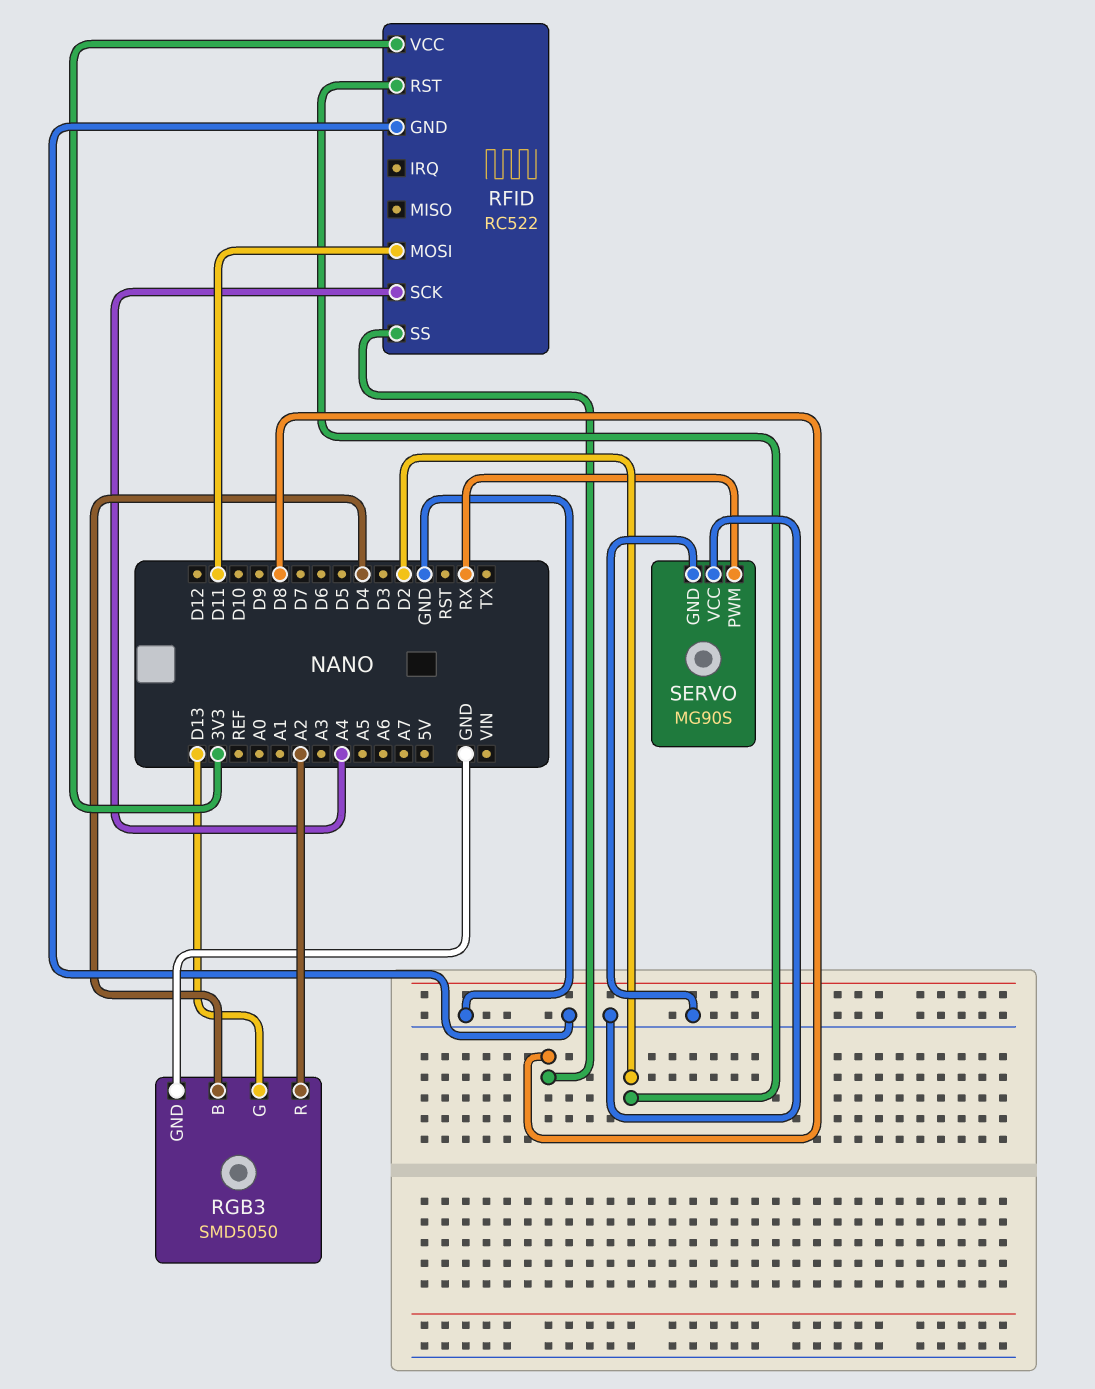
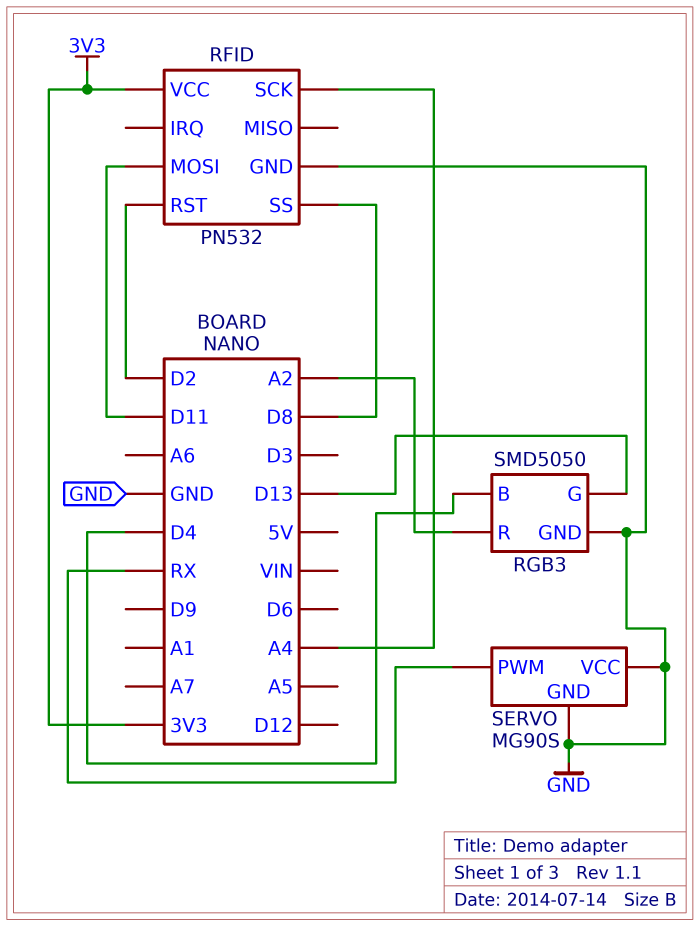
RFID: RC522 -> PN532

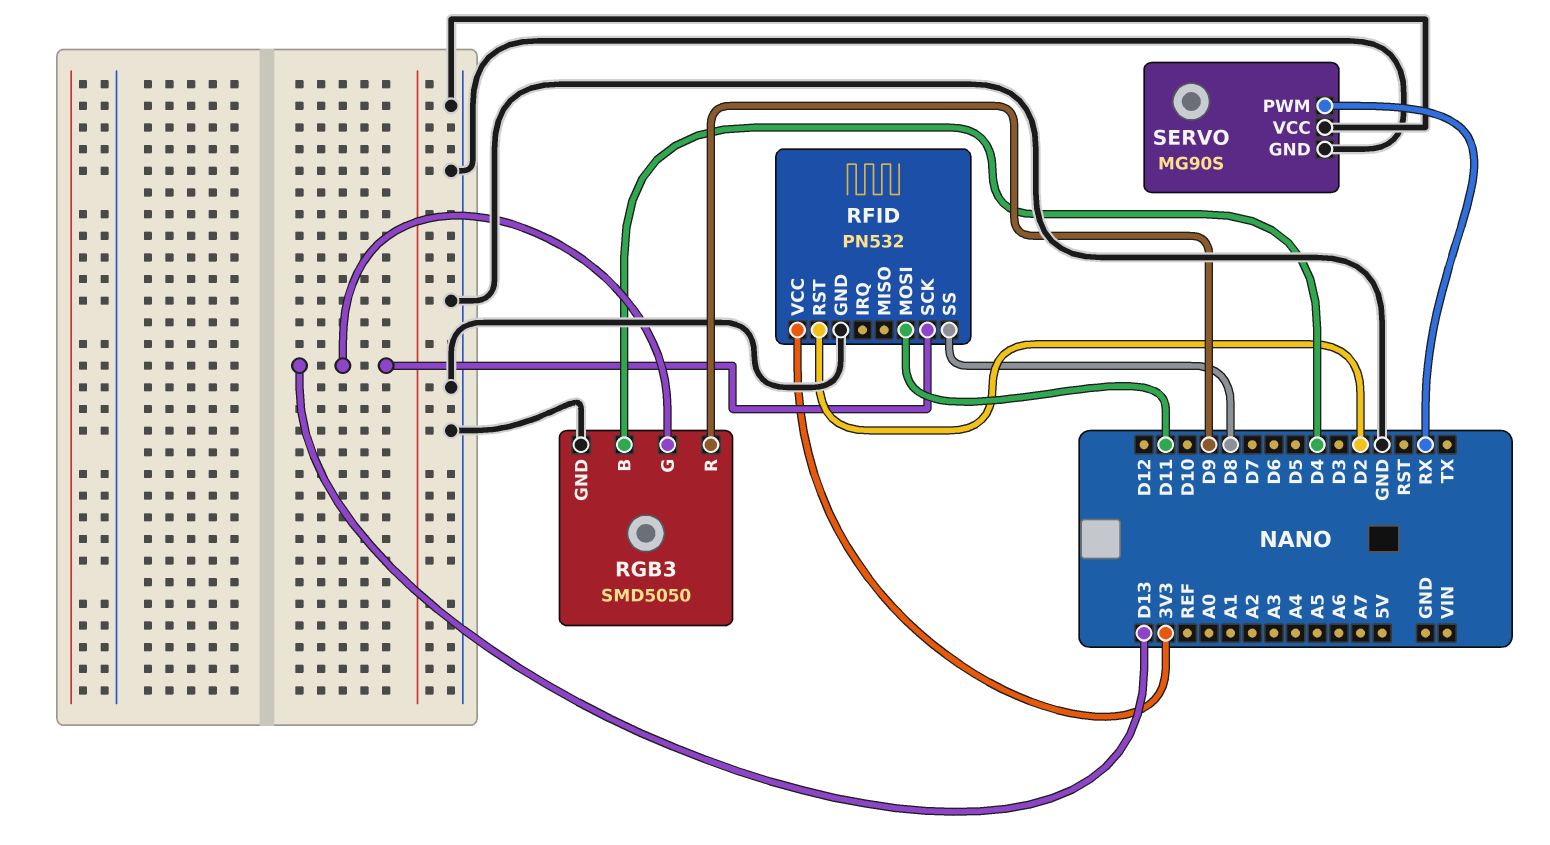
RFID pin SCK: A4 -> D13
RGB3 pin R: A2 -> D9

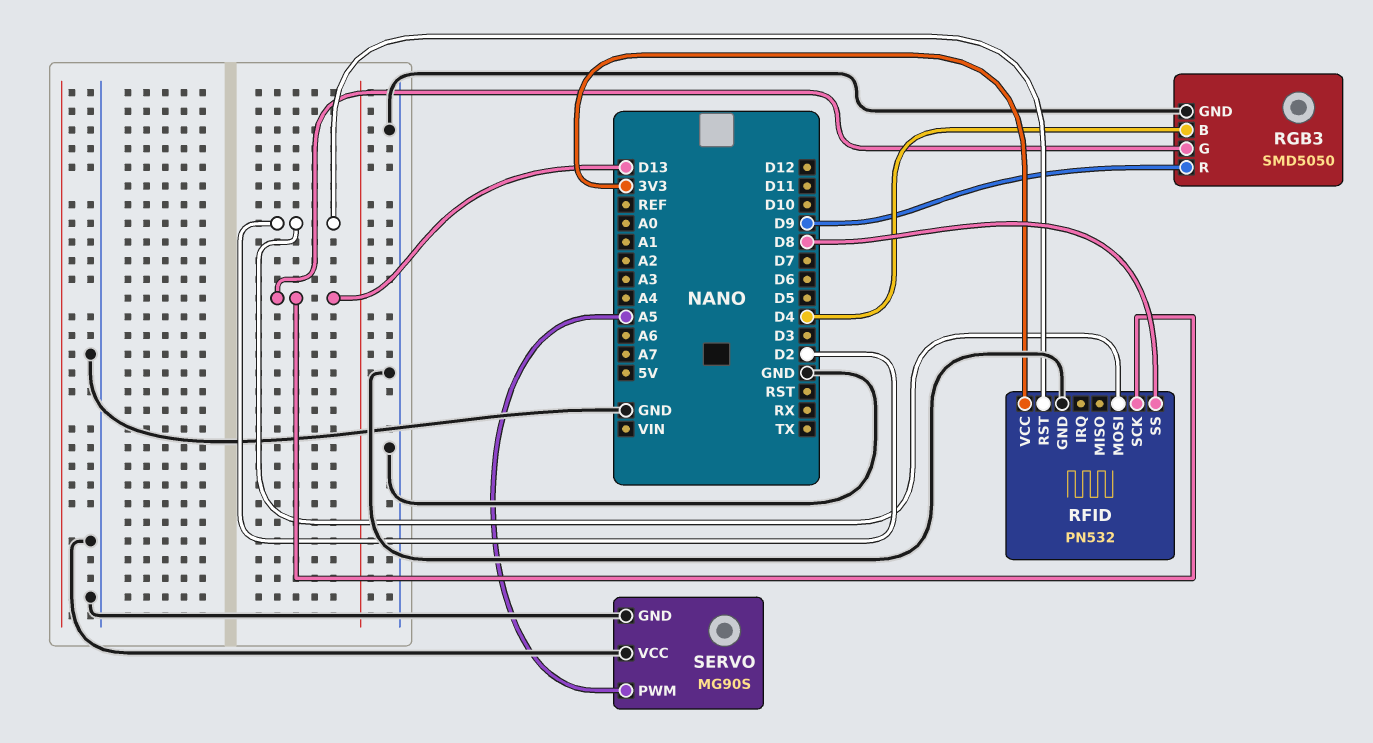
RFID pin MOSI: D11 -> D2
SERVO pin PWM: RX -> A5

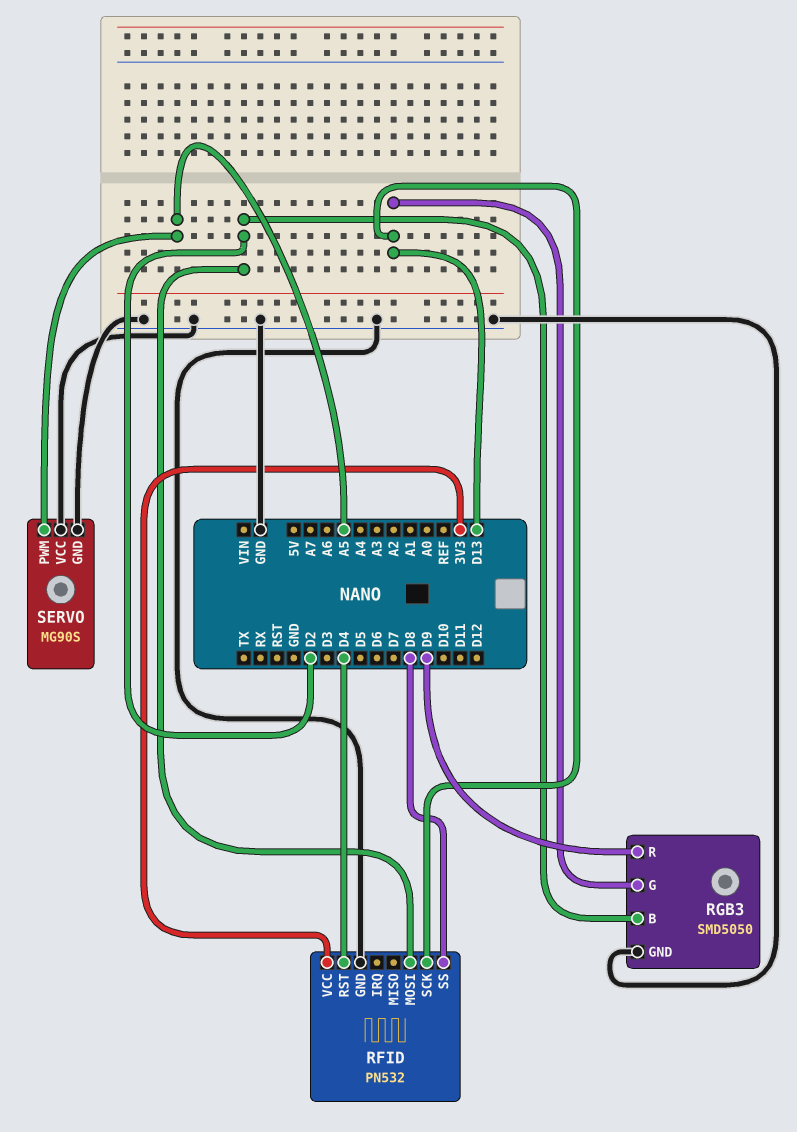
RFID pin RST: D2 -> D4
RGB3 pin B: D4 -> D2

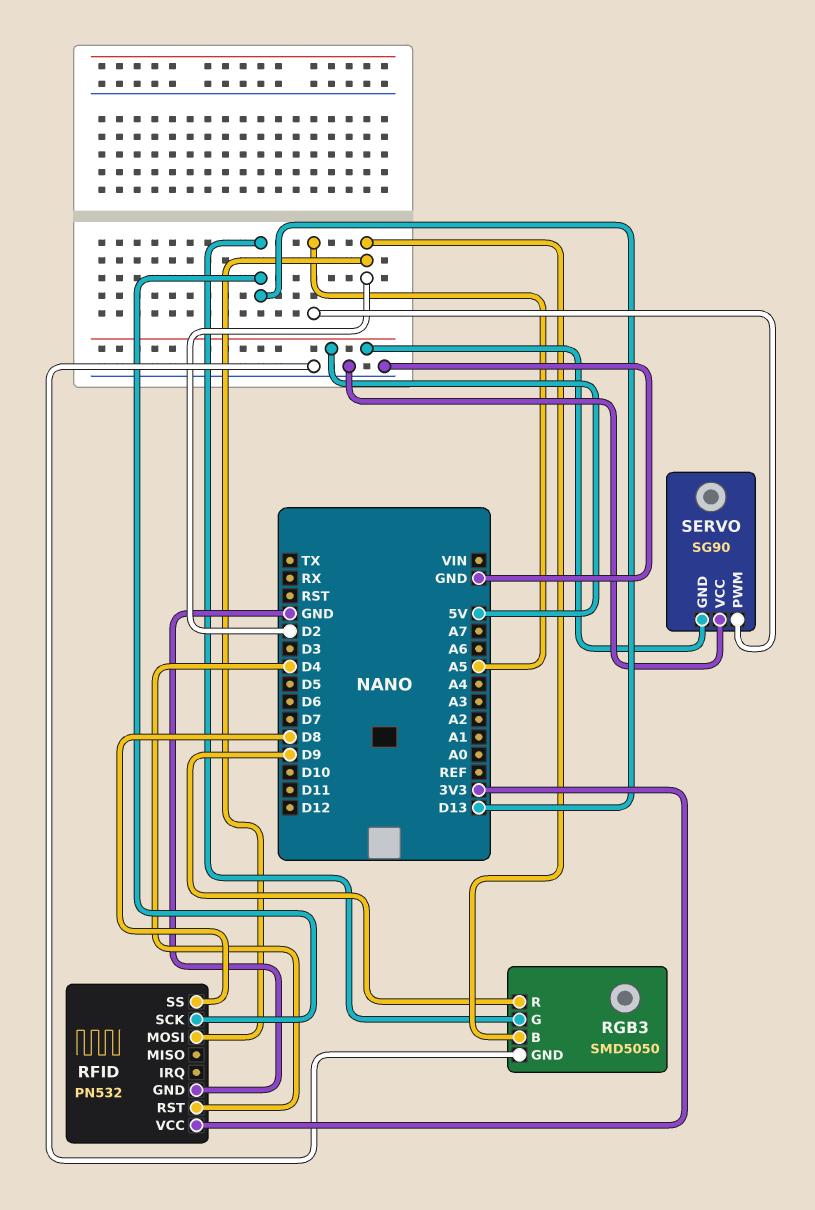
SERVO: MG90S -> SG90
SERVO pin GND: GND -> 5V

